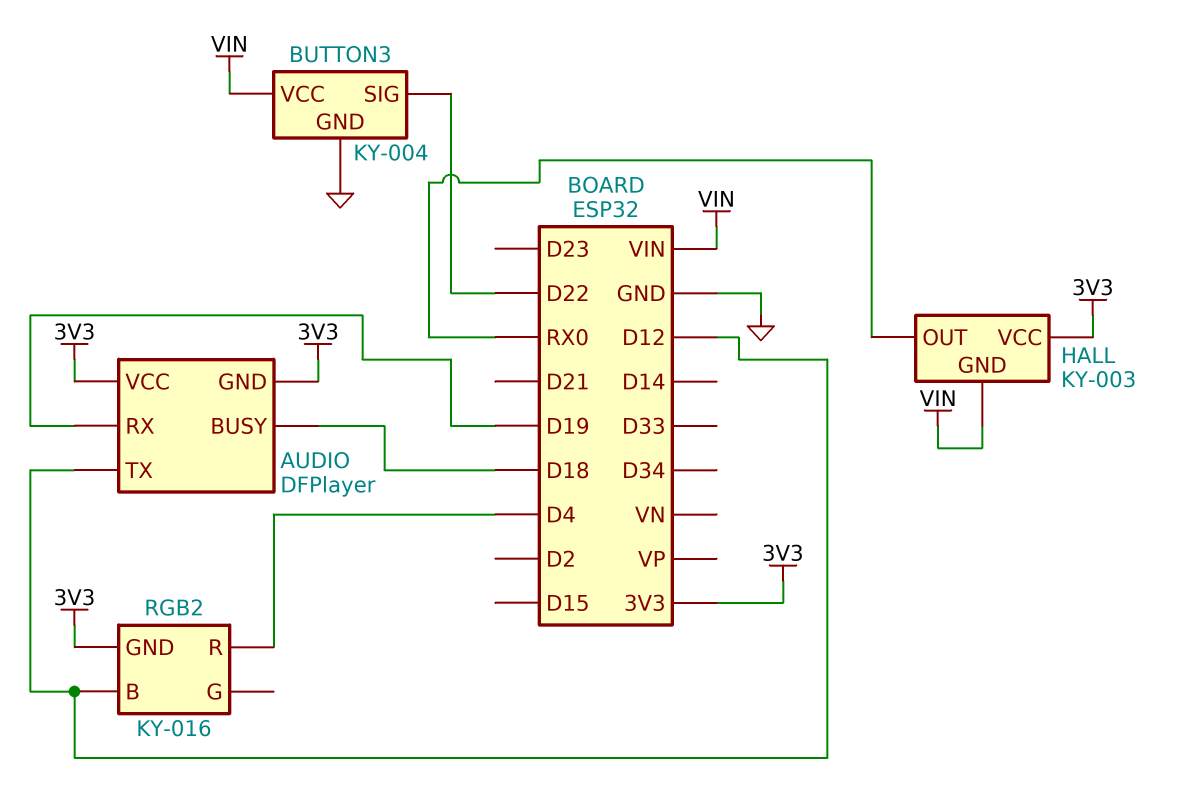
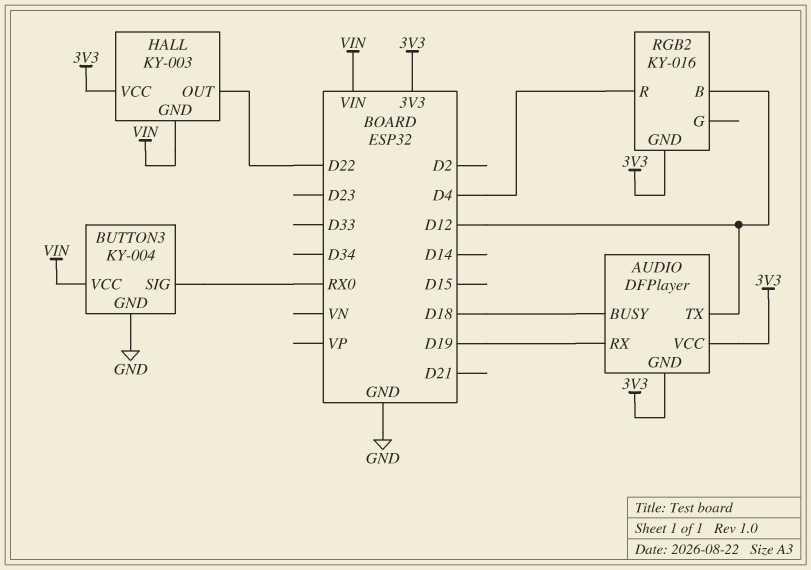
BUTTON3 pin SIG: D22 -> RX0
HALL pin OUT: RX0 -> D22

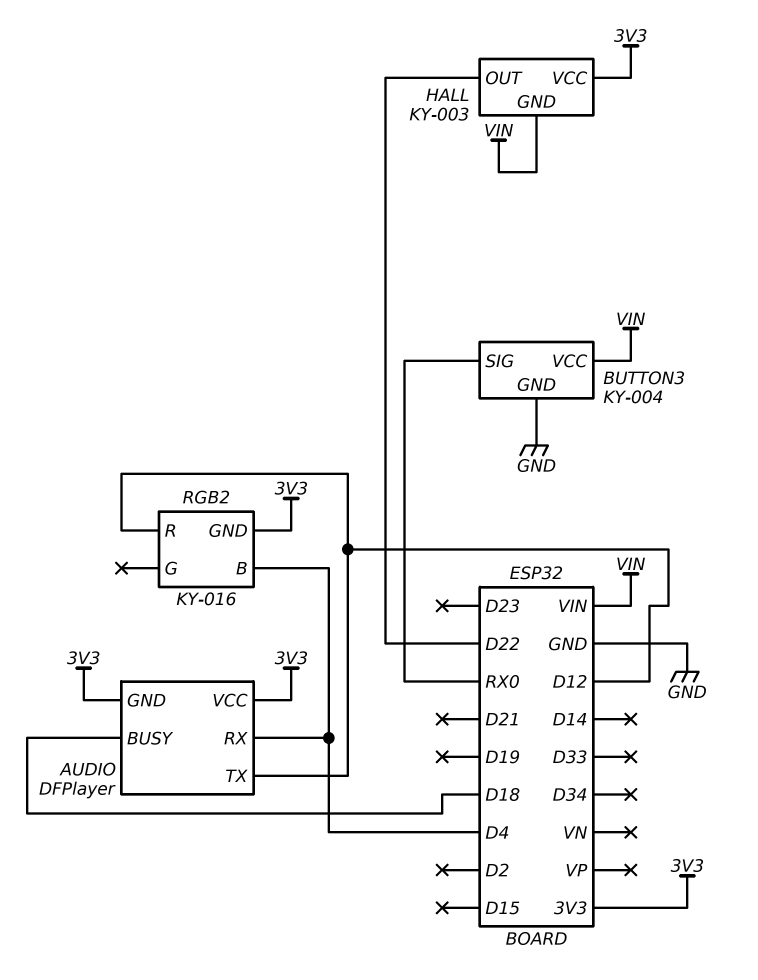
AUDIO pin RX: D19 -> D4
RGB2 pin B: D12 -> D4
RGB2 pin R: D4 -> D12

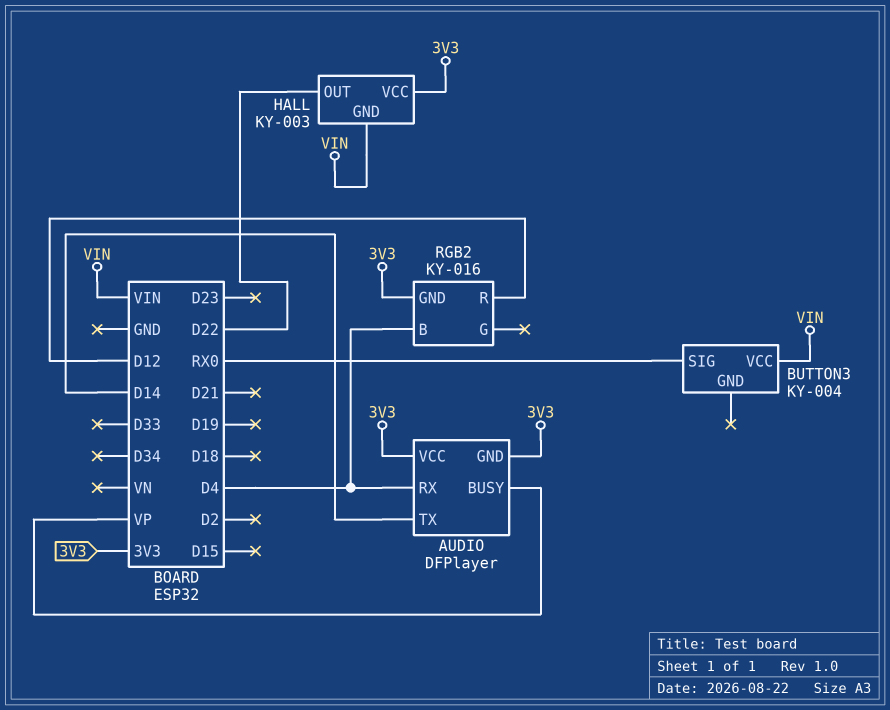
AUDIO pin BUSY: D18 -> VP
AUDIO pin TX: D12 -> D14
BUTTON3 pin GND: GND -> none

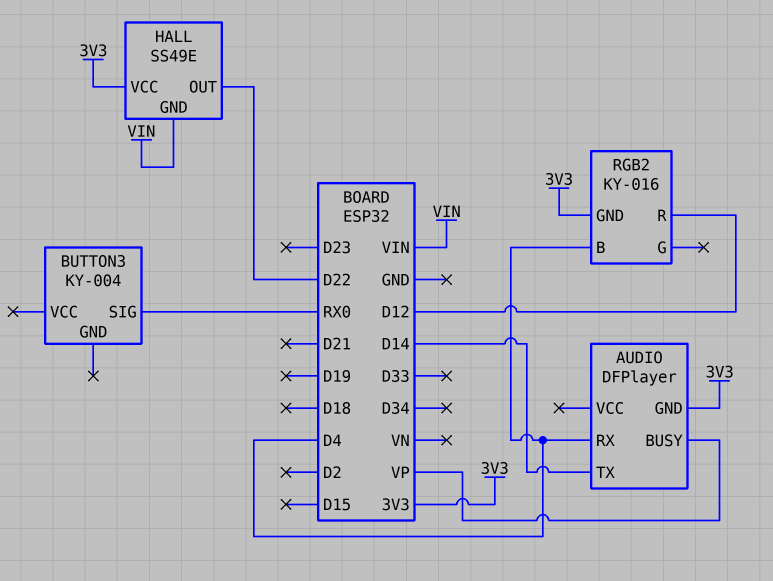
AUDIO pin VCC: 3V3 -> none
BUTTON3 pin VCC: VIN -> none
HALL: KY-003 -> SS49E

